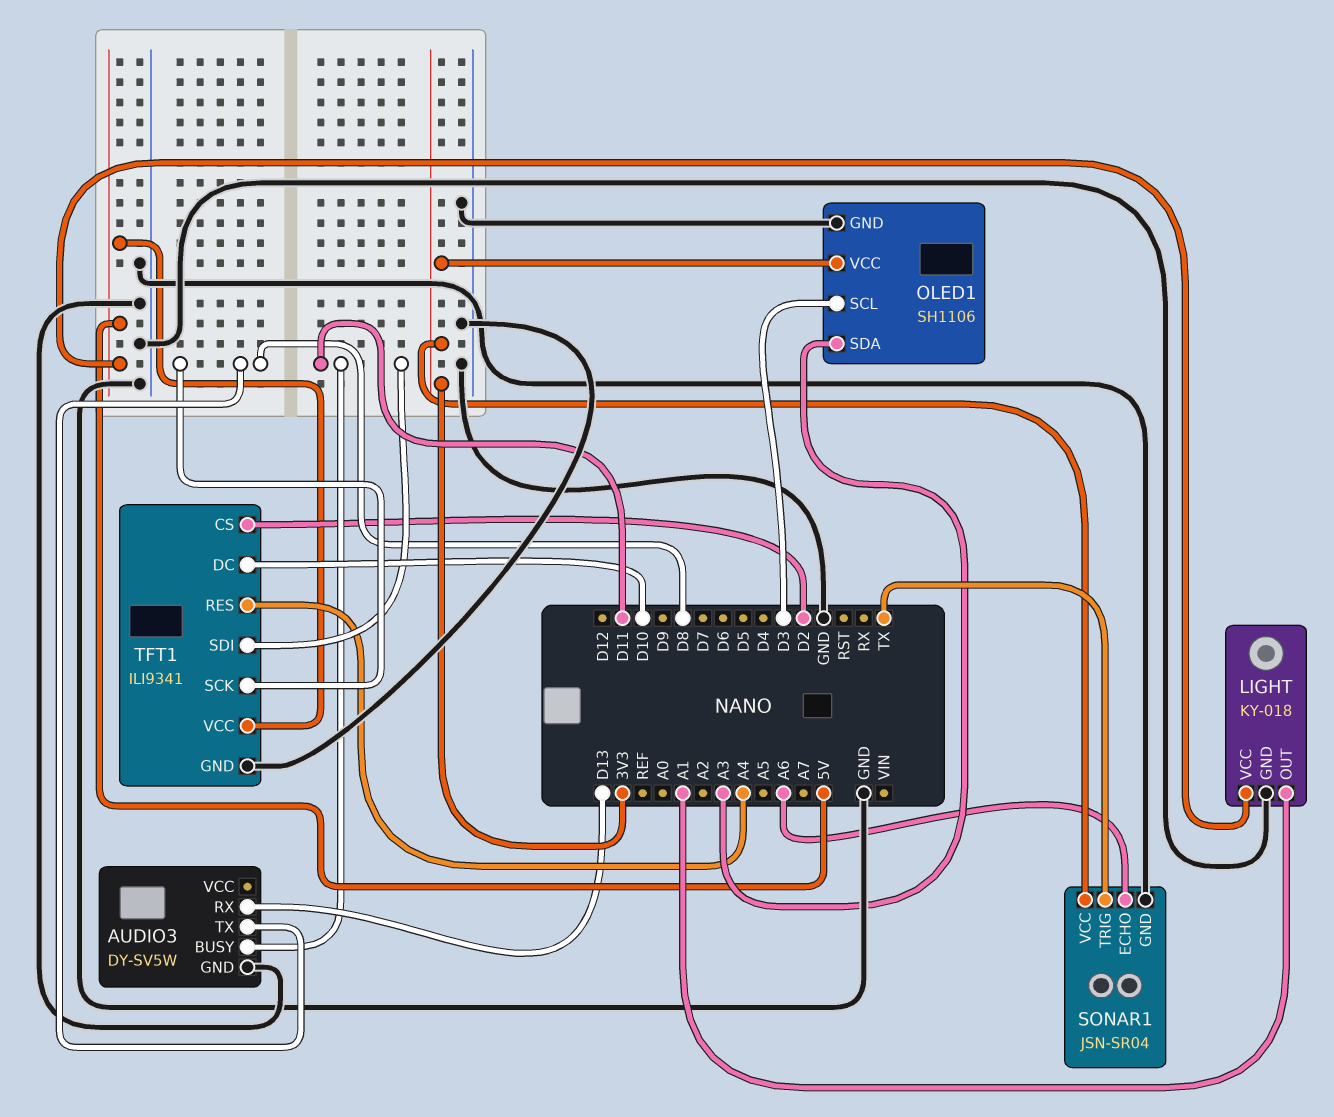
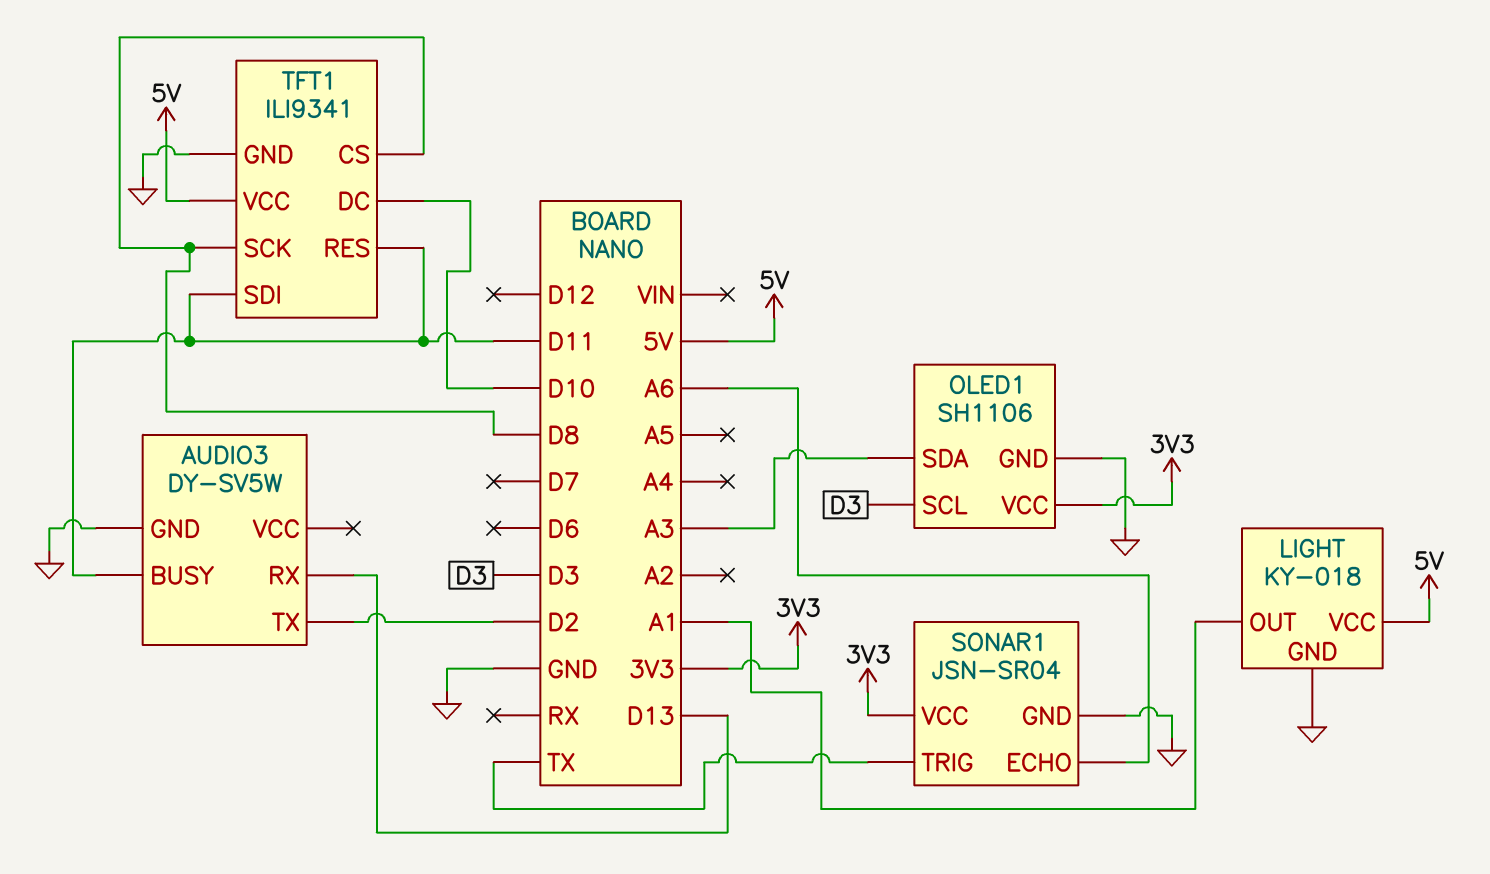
AUDIO3 pin TX: D8 -> D2
TFT1 pin CS: D2 -> D8
TFT1 pin RES: A4 -> D11

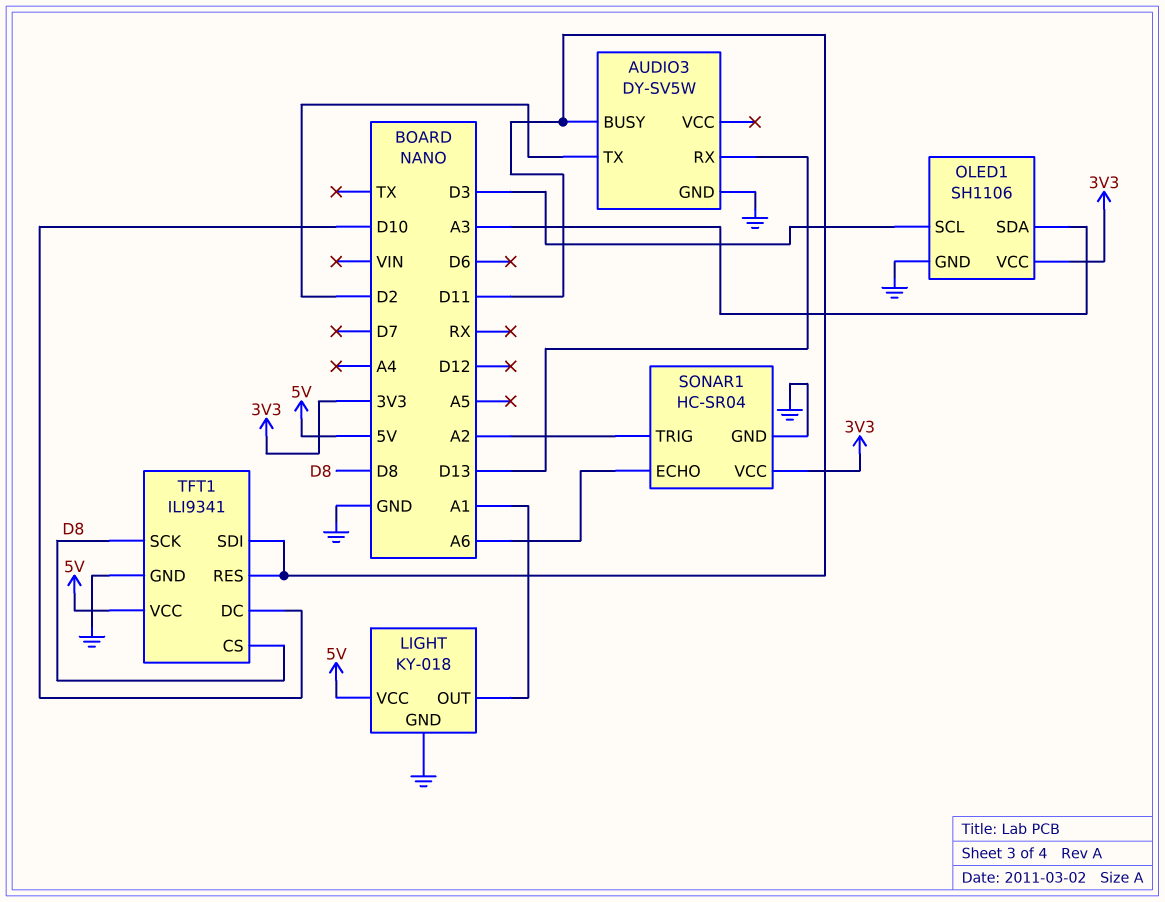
SONAR1: JSN-SR04 -> HC-SR04
SONAR1 pin TRIG: TX -> A2

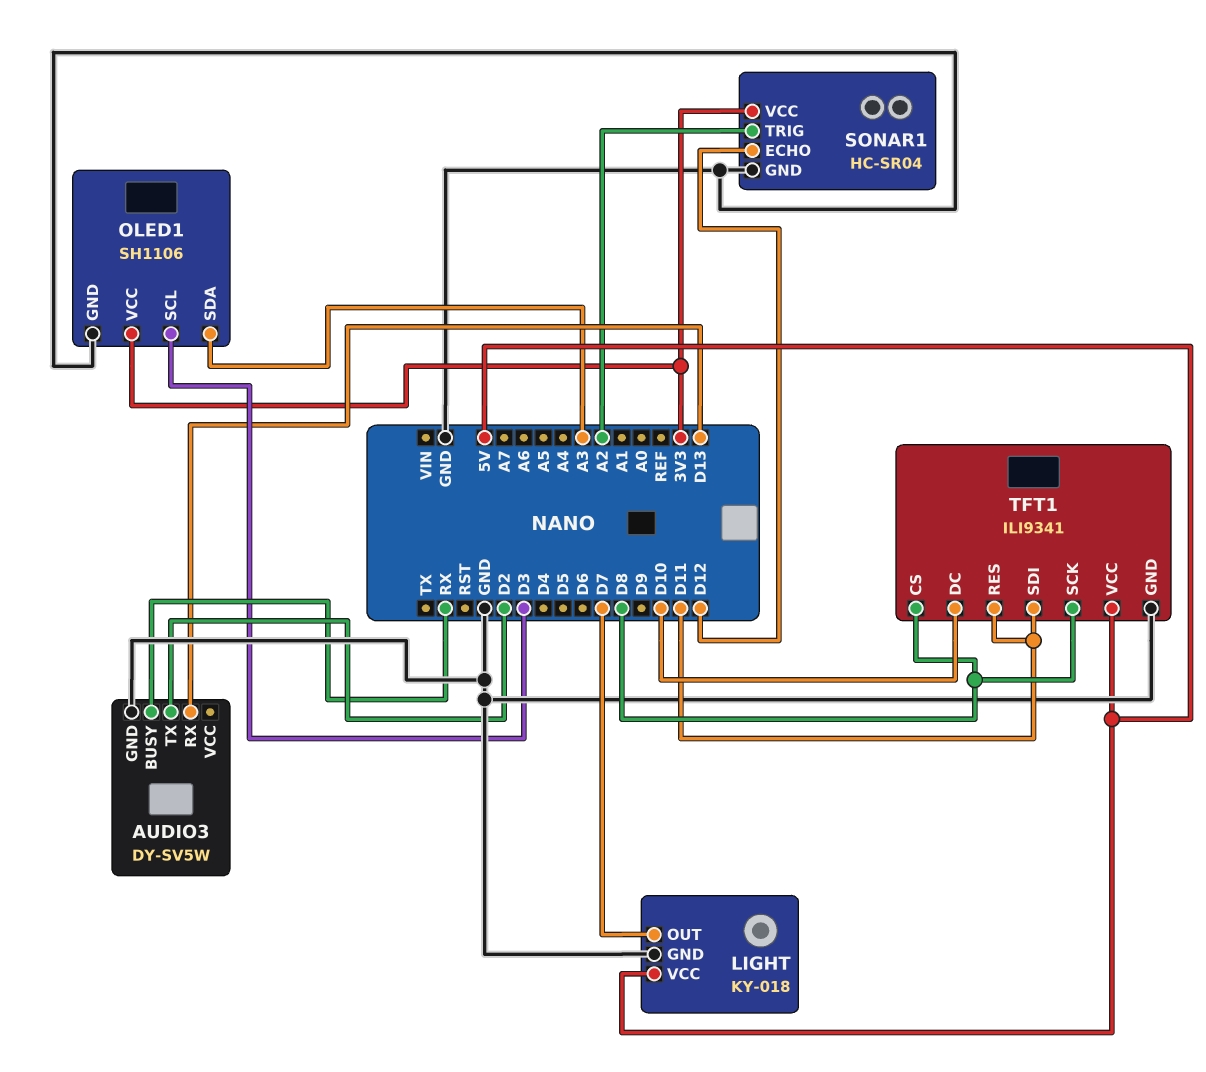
AUDIO3 pin BUSY: D11 -> RX
LIGHT pin OUT: A1 -> D7
SONAR1 pin ECHO: A6 -> D12

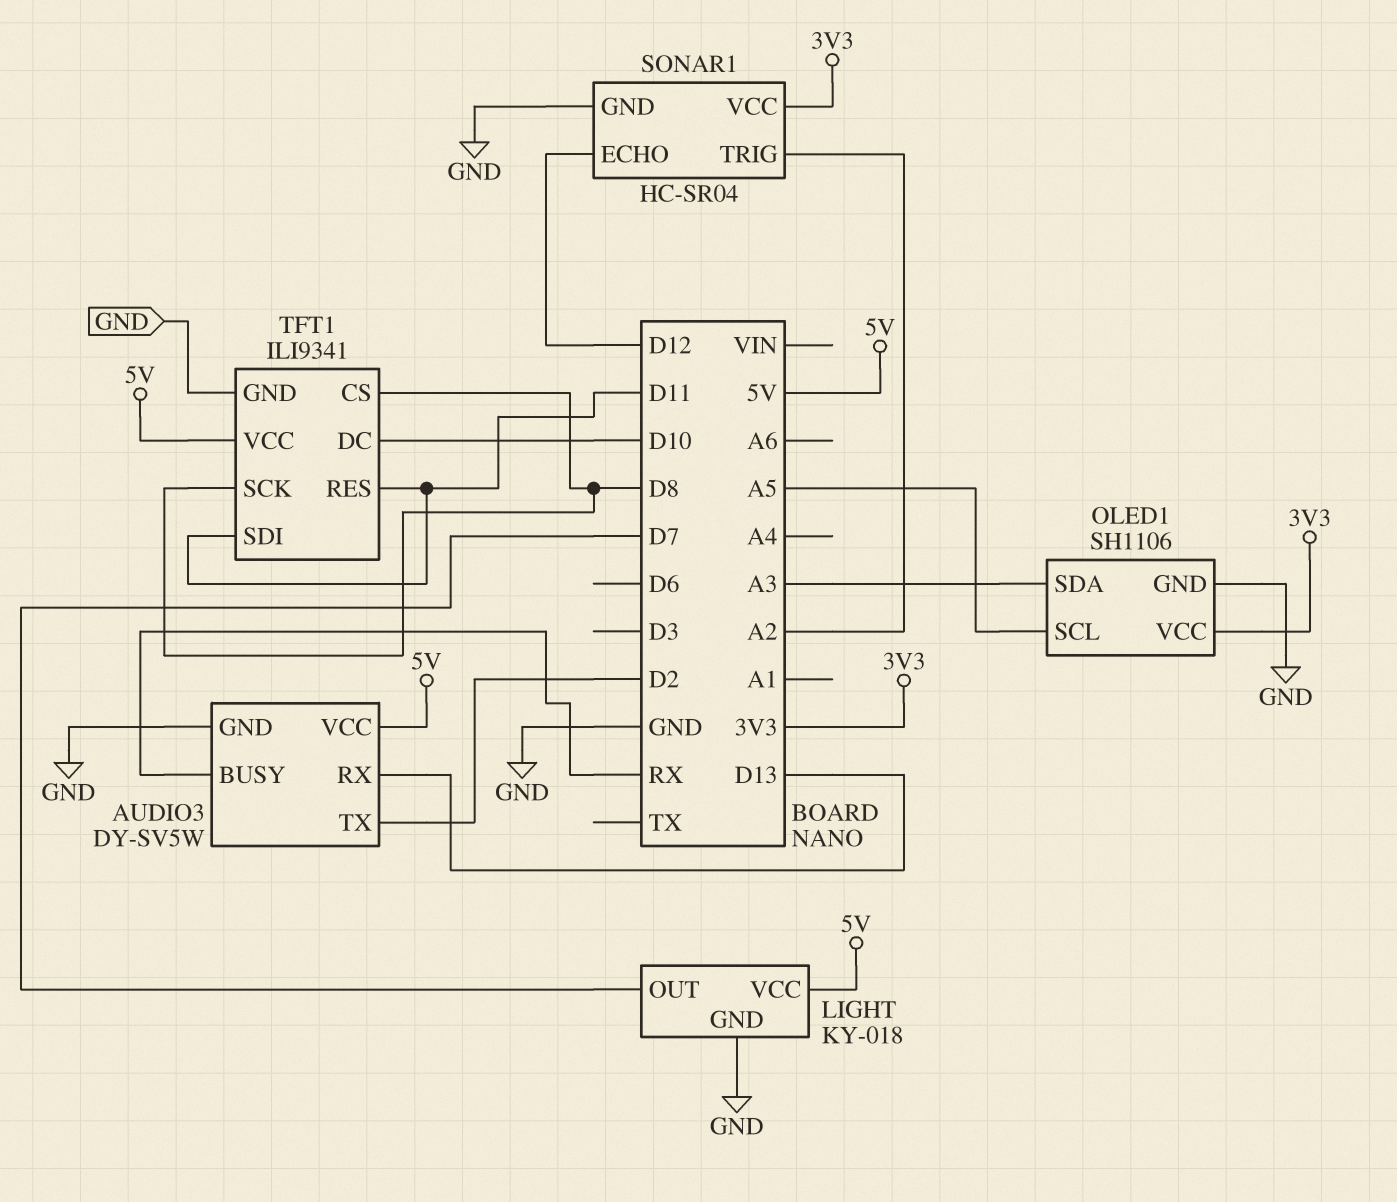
AUDIO3 pin VCC: none -> 5V
OLED1 pin SCL: D3 -> A5

